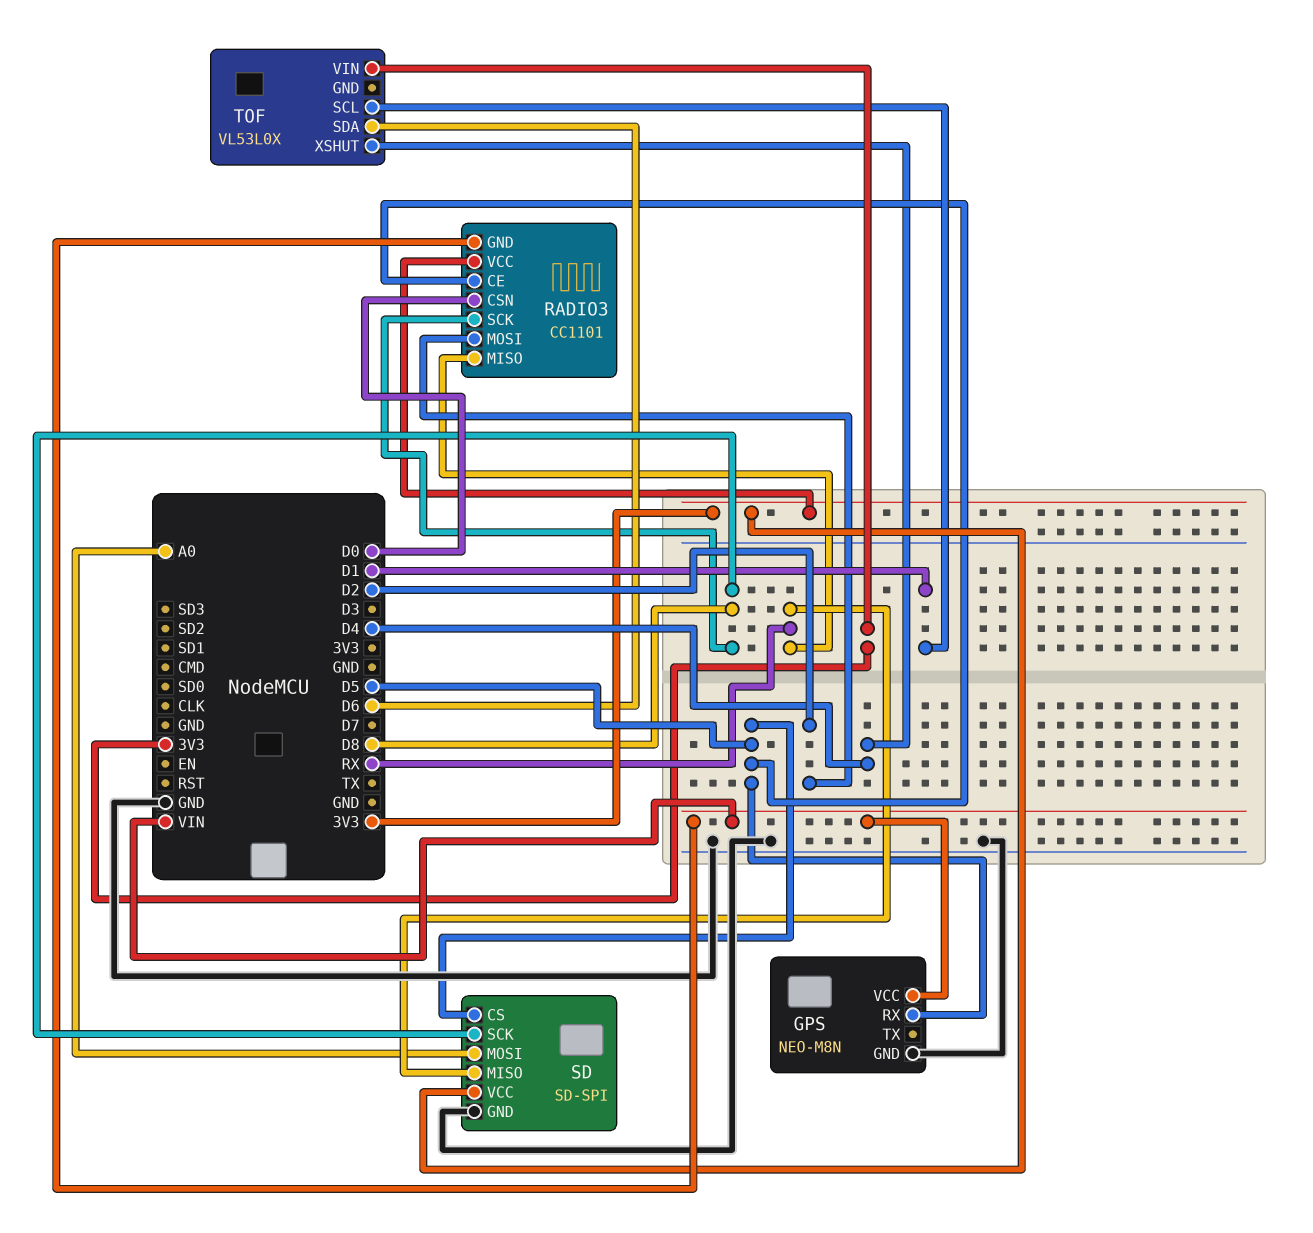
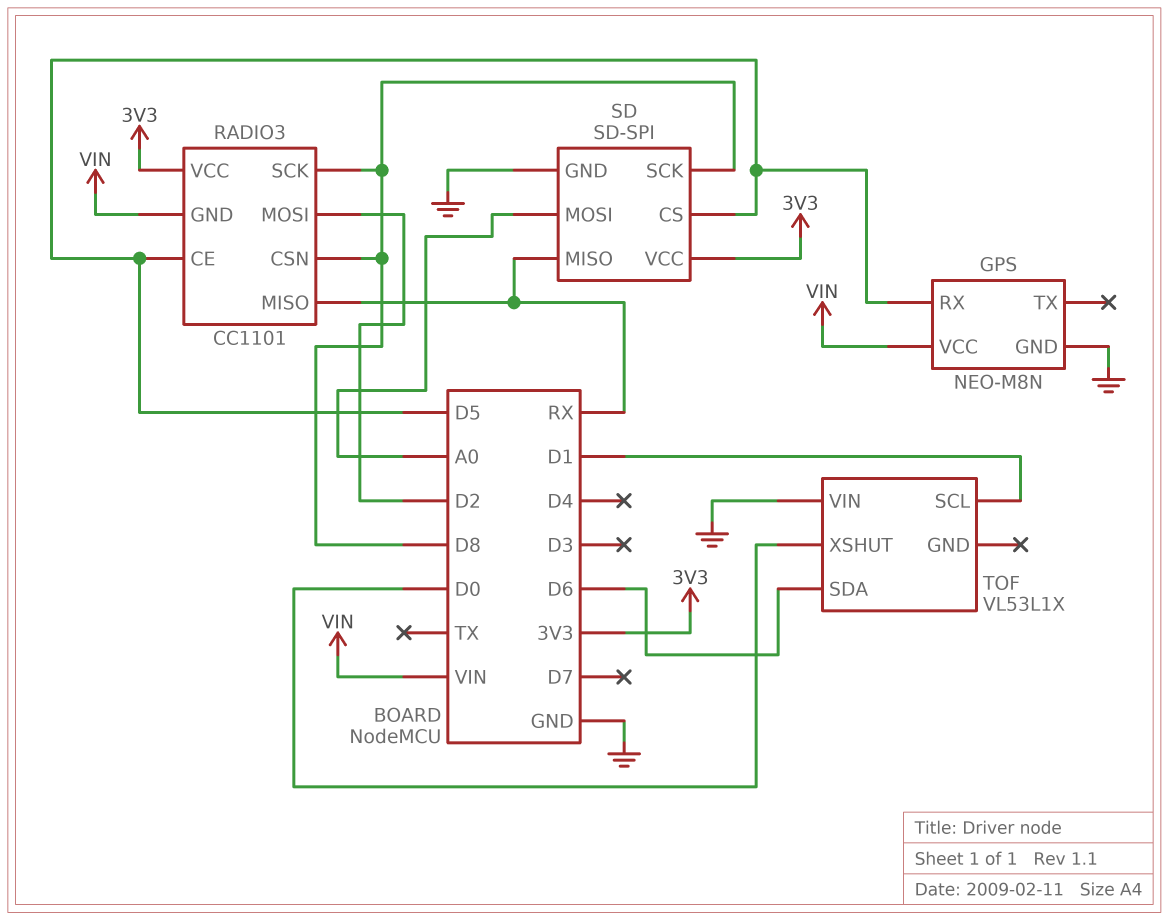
RADIO3 pin CSN: D0 -> D8
TOF: VL53L0X -> VL53L1X
TOF pin VIN: 3V3 -> GND
TOF pin XSHUT: D4 -> D0

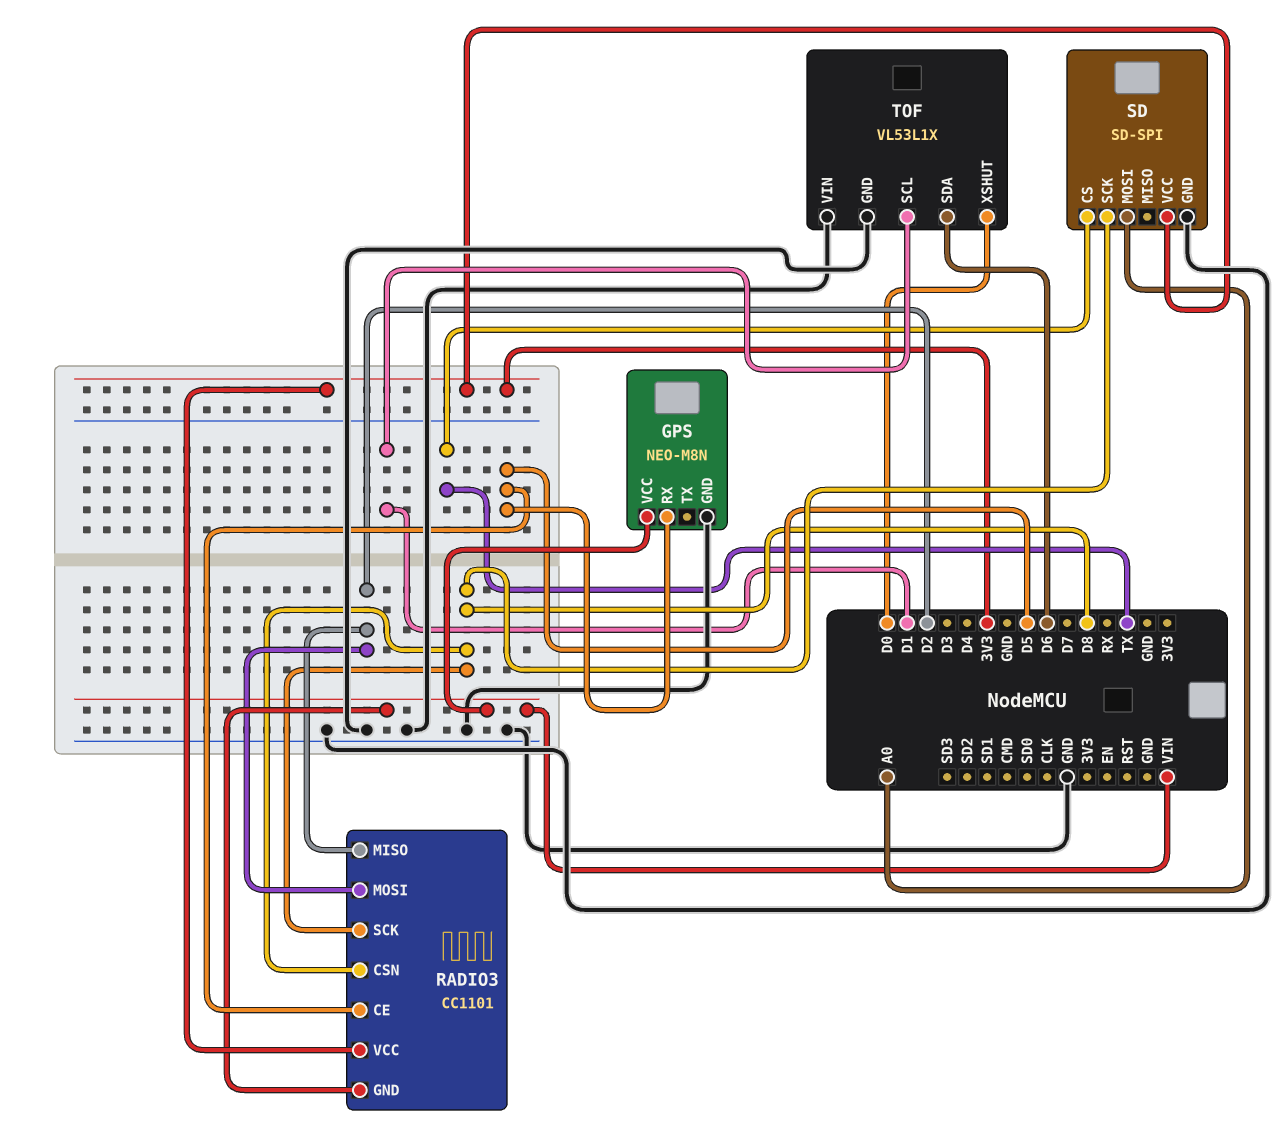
RADIO3 pin MISO: RX -> D2
SD pin CS: D5 -> TX
SD pin MISO: RX -> none
TOF pin GND: none -> GND

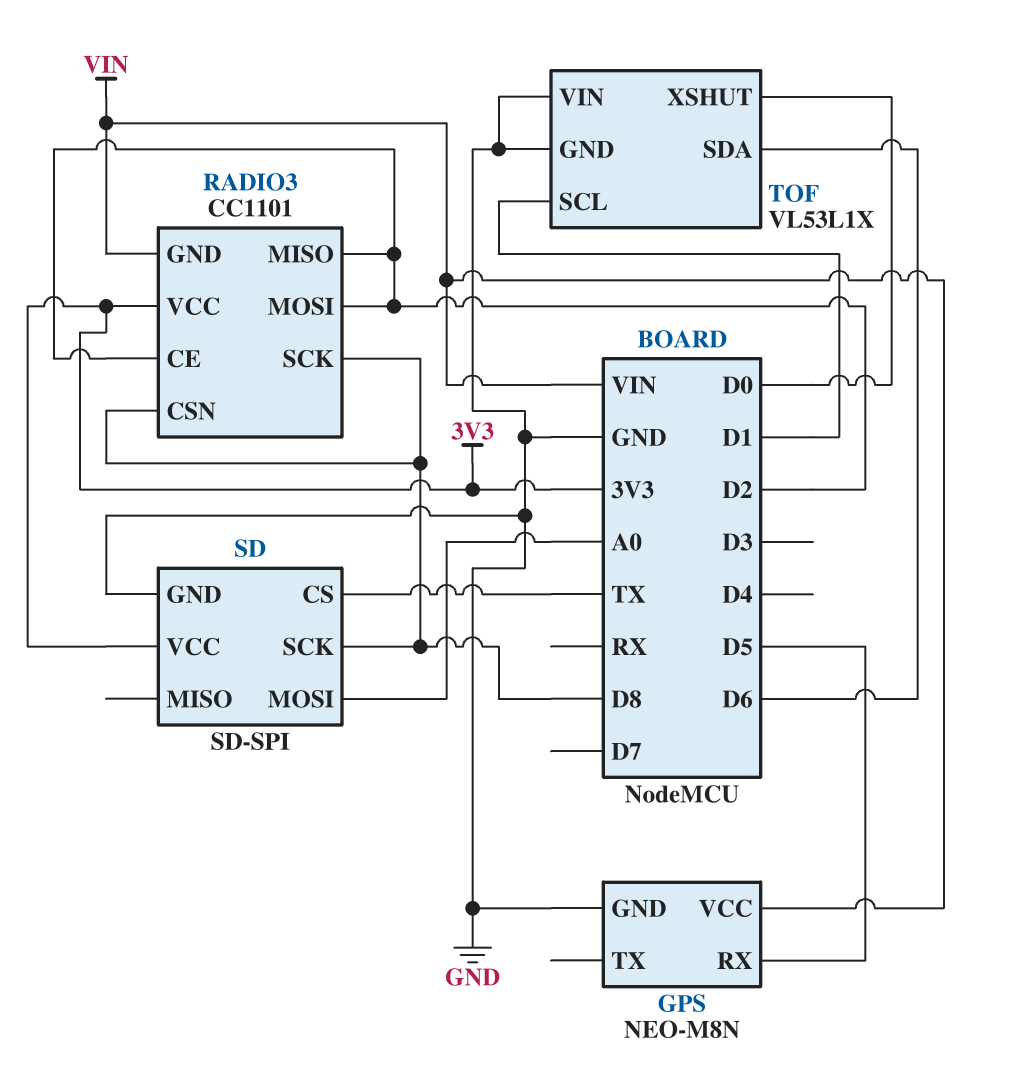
RADIO3 pin CE: D5 -> D2

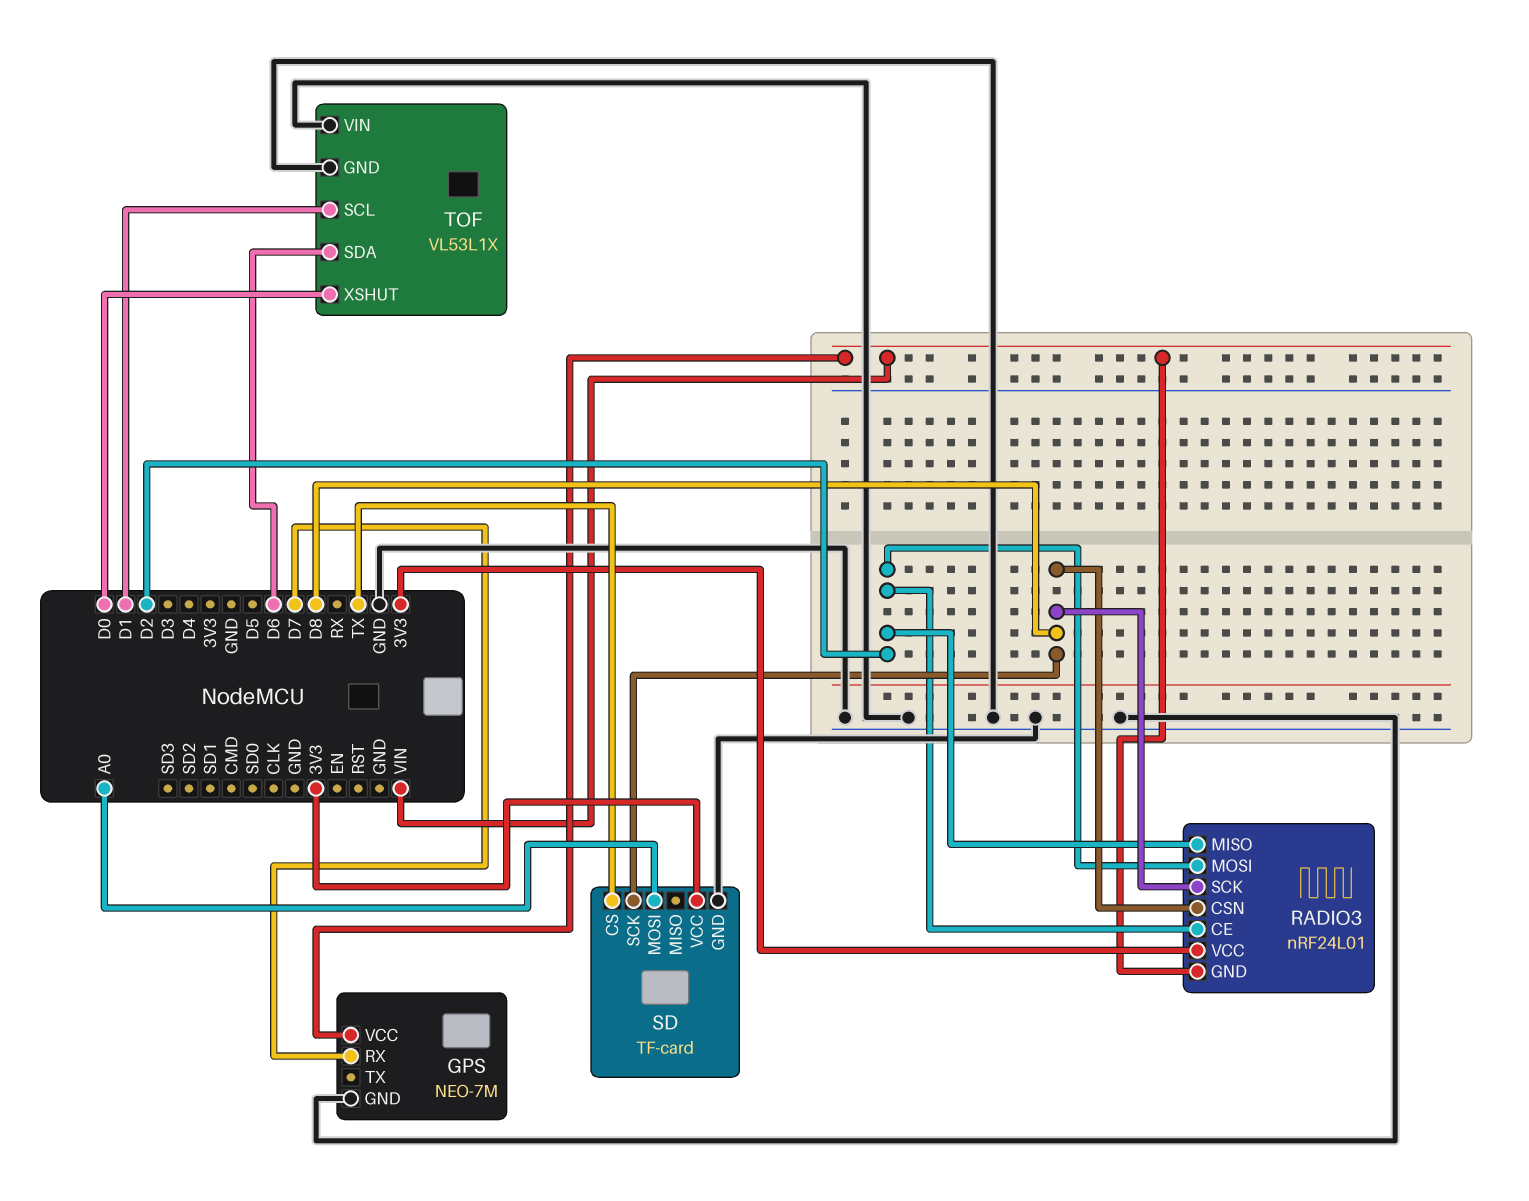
GPS: NEO-M8N -> NEO-7M
GPS pin RX: D5 -> D7
RADIO3: CC1101 -> nRF24L01
SD: SD-SPI -> TF-card

